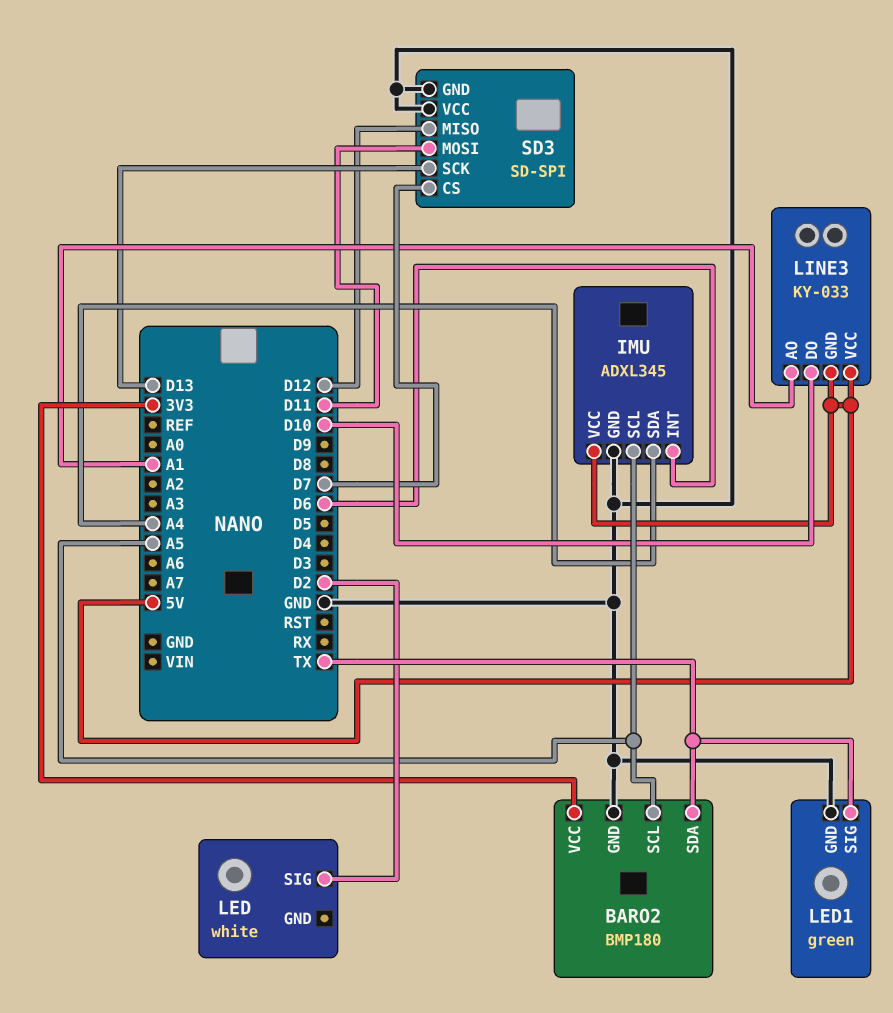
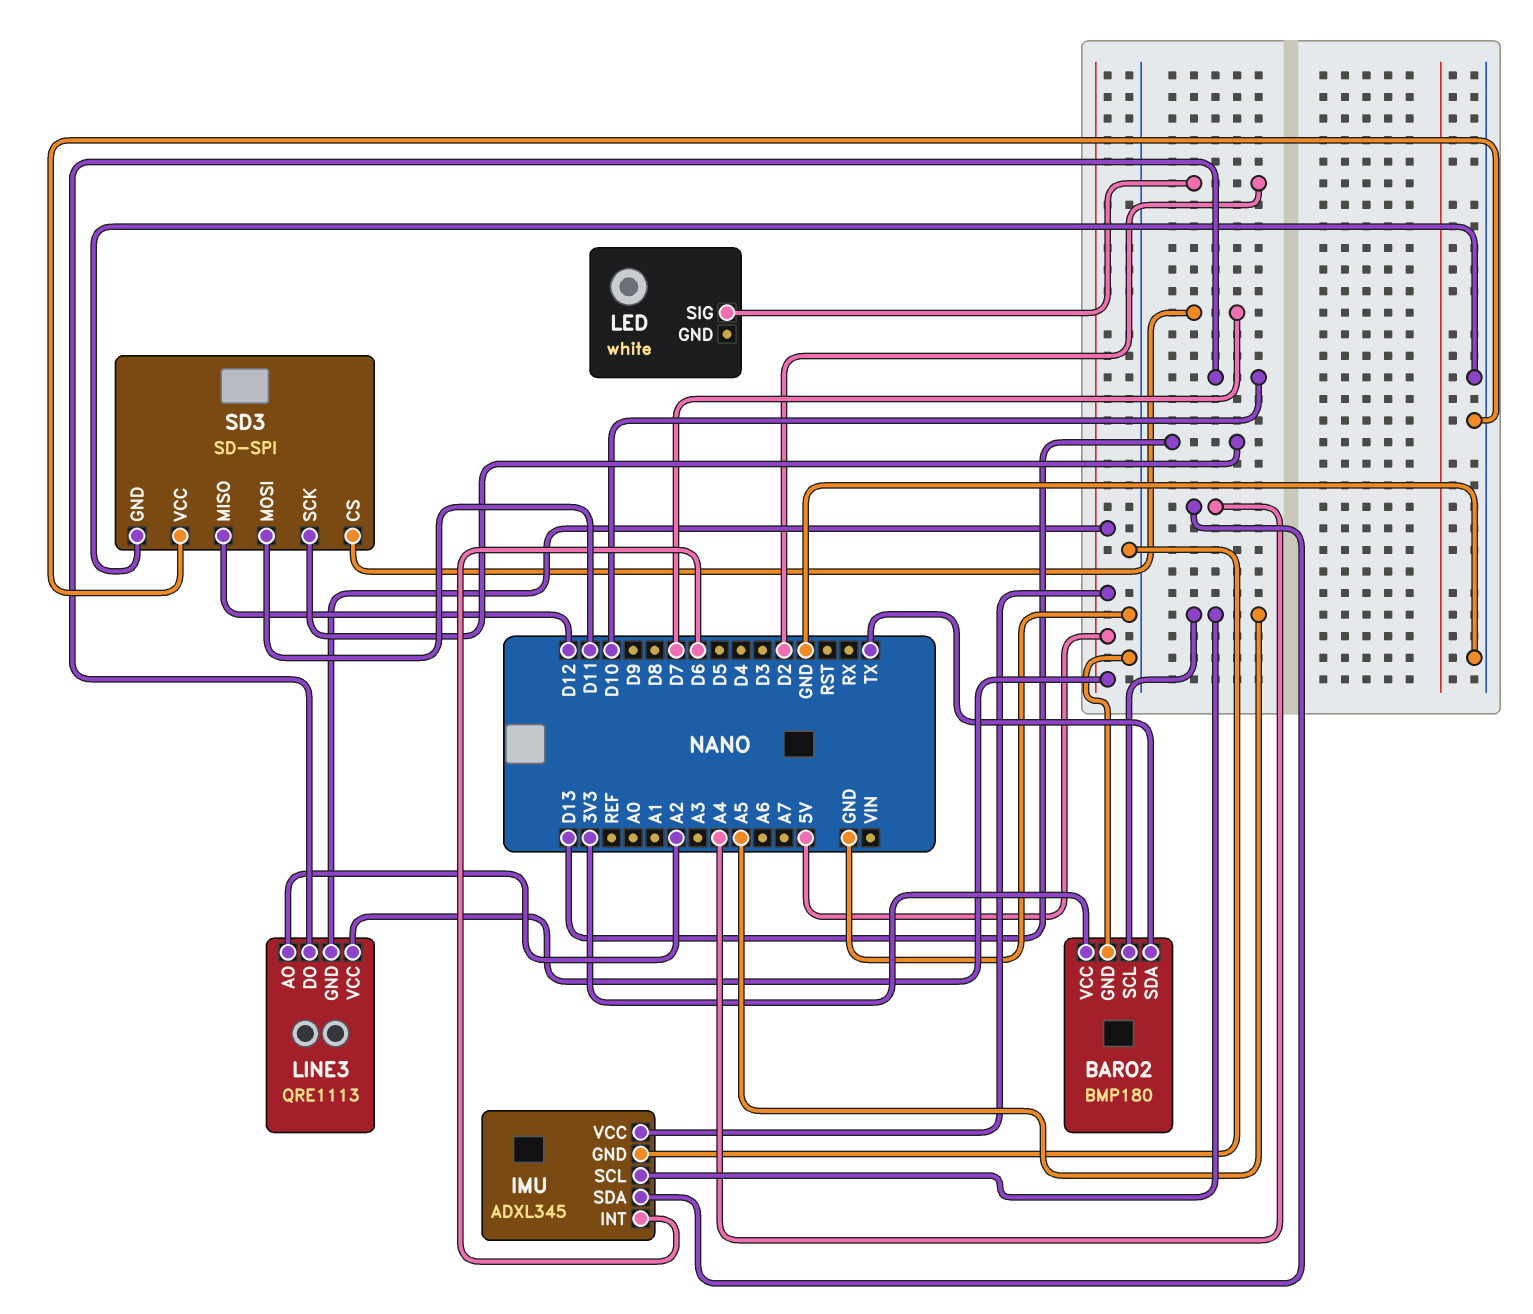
LED1: green -> none
LED1 pin GND: GND -> none
LED1 pin SIG: TX -> none
LINE3: KY-033 -> QRE1113
LINE3 pin AO: A1 -> A2

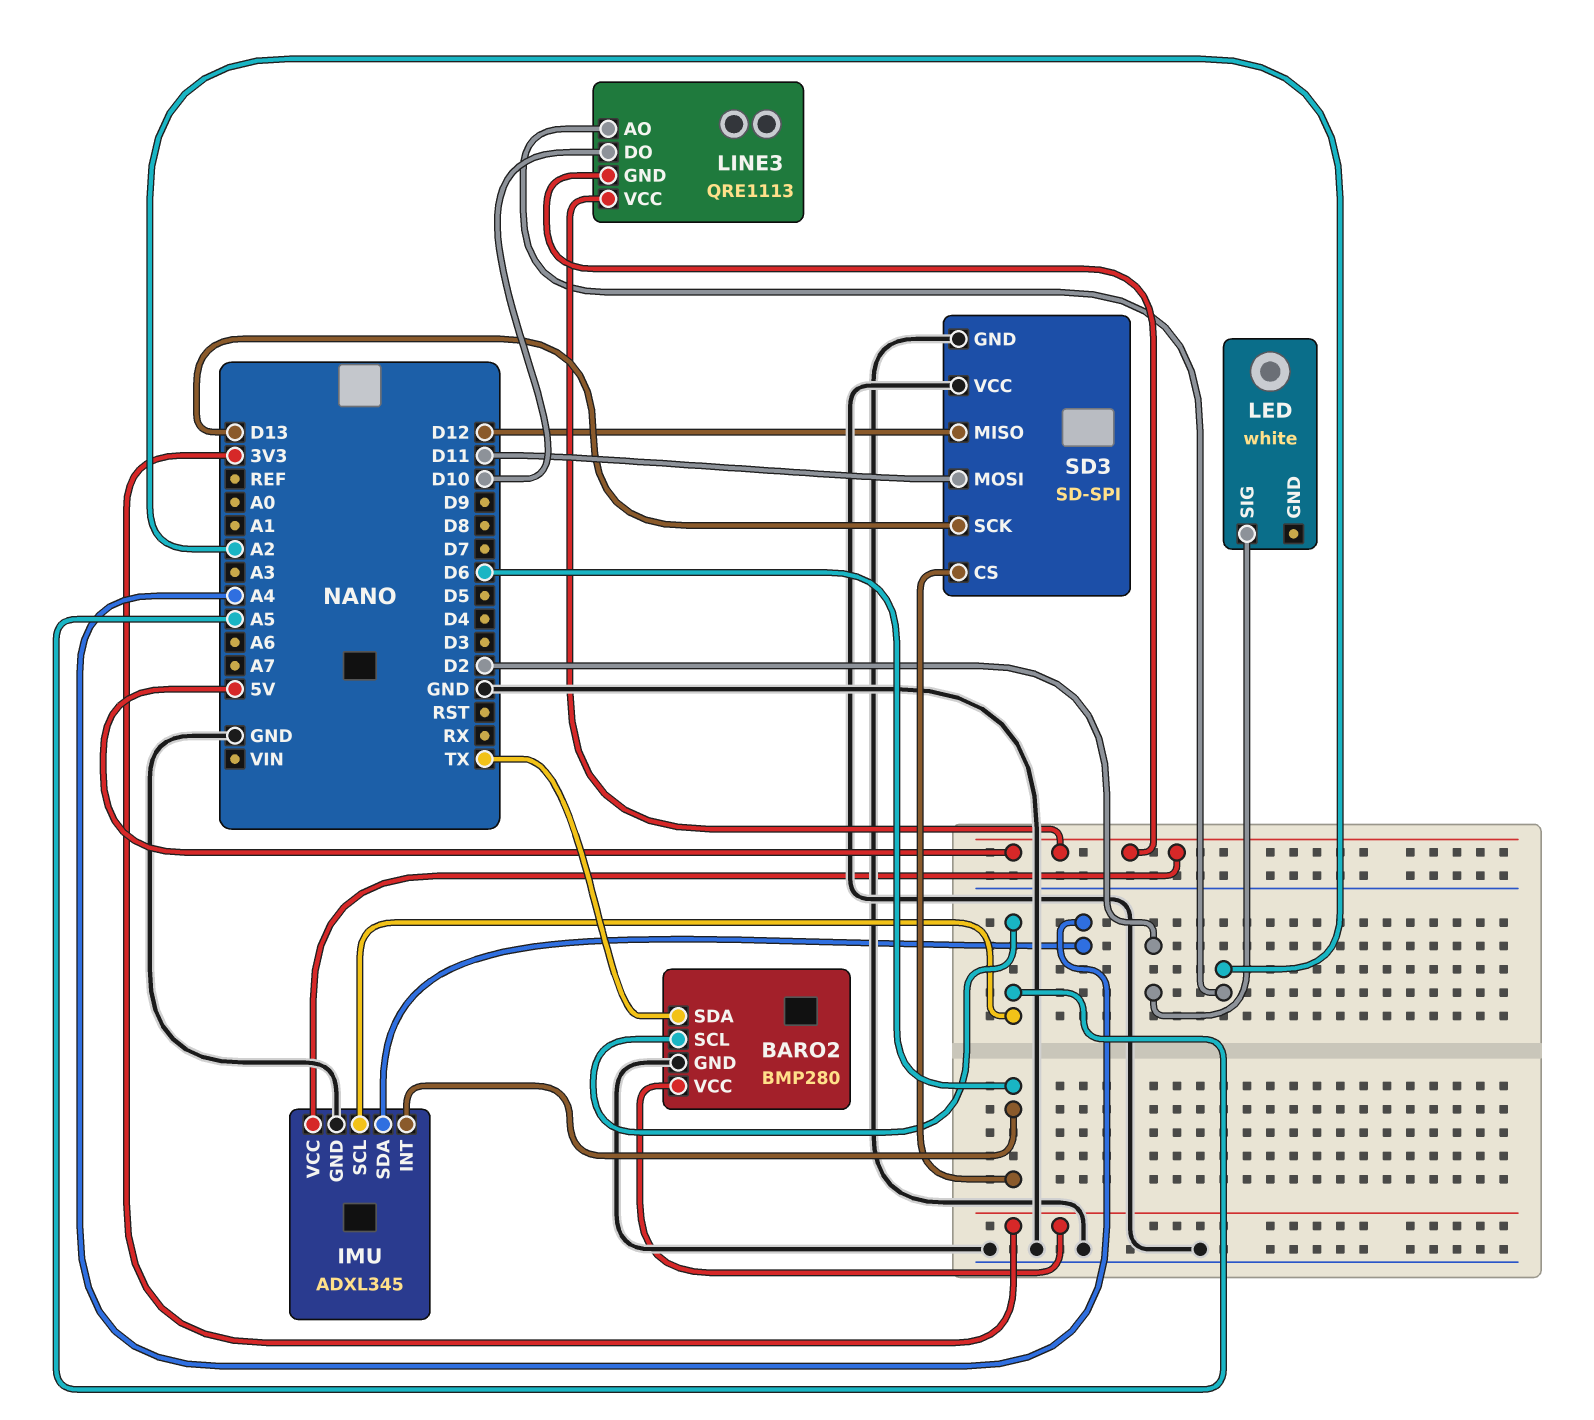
BARO2: BMP180 -> BMP280
SD3 pin CS: D7 -> D6

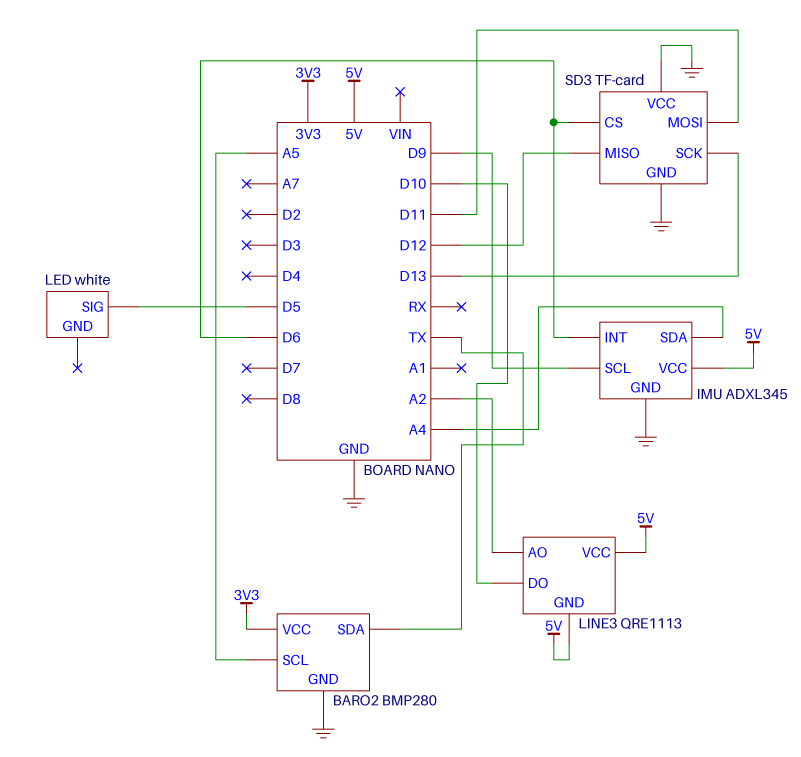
IMU pin SCL: A5 -> D9
LED pin SIG: D2 -> D5
SD3: SD-SPI -> TF-card

